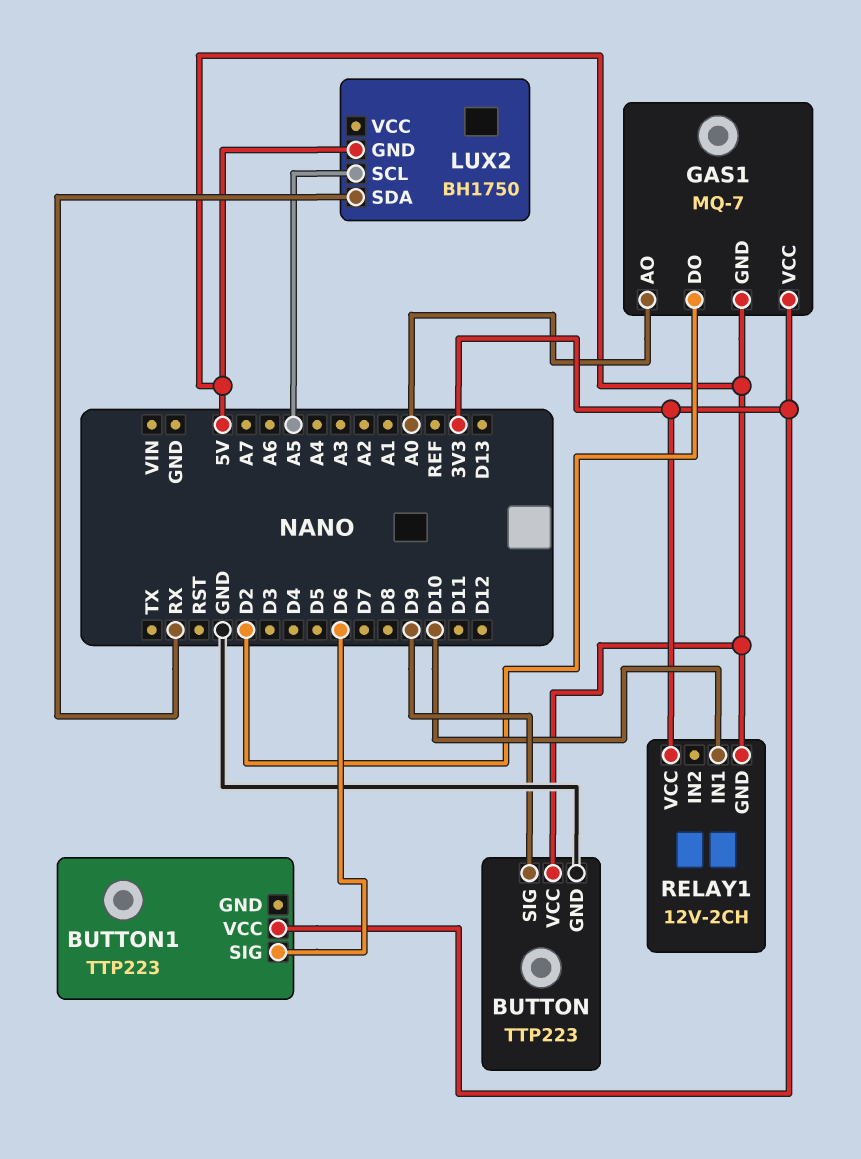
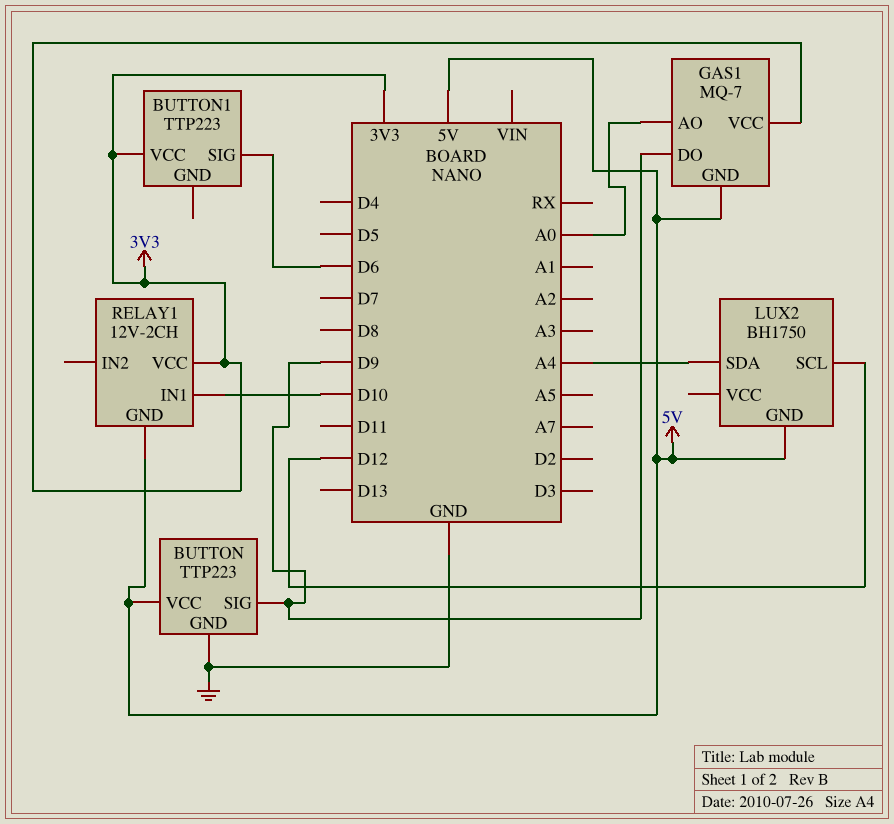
GAS1 pin DO: D2 -> D9
LUX2 pin SCL: A5 -> D12
LUX2 pin SDA: RX -> A4

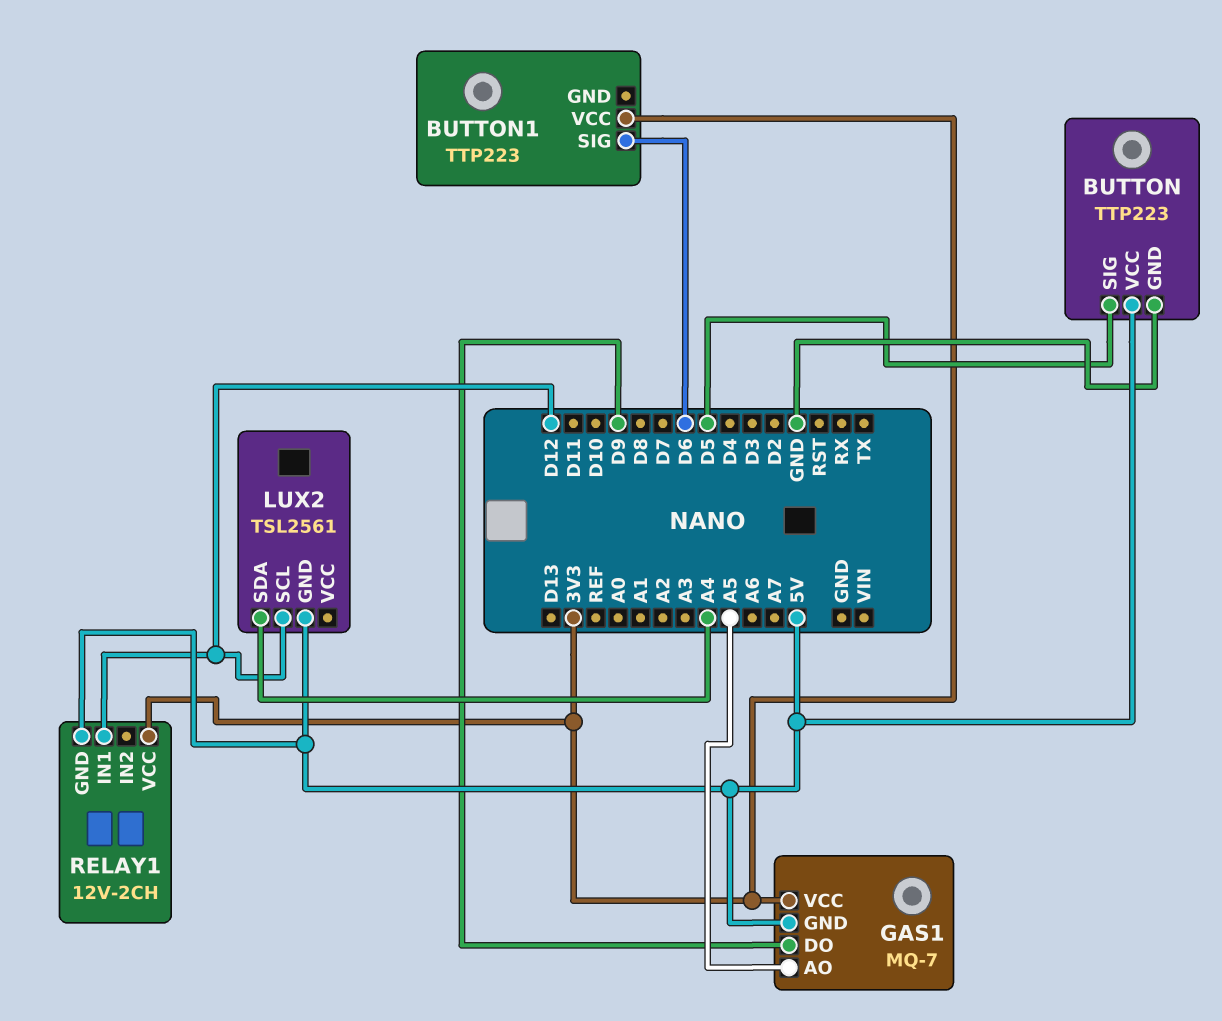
BUTTON pin SIG: D9 -> D5
GAS1 pin AO: A0 -> A5
LUX2: BH1750 -> TSL2561
RELAY1 pin IN1: D10 -> D12

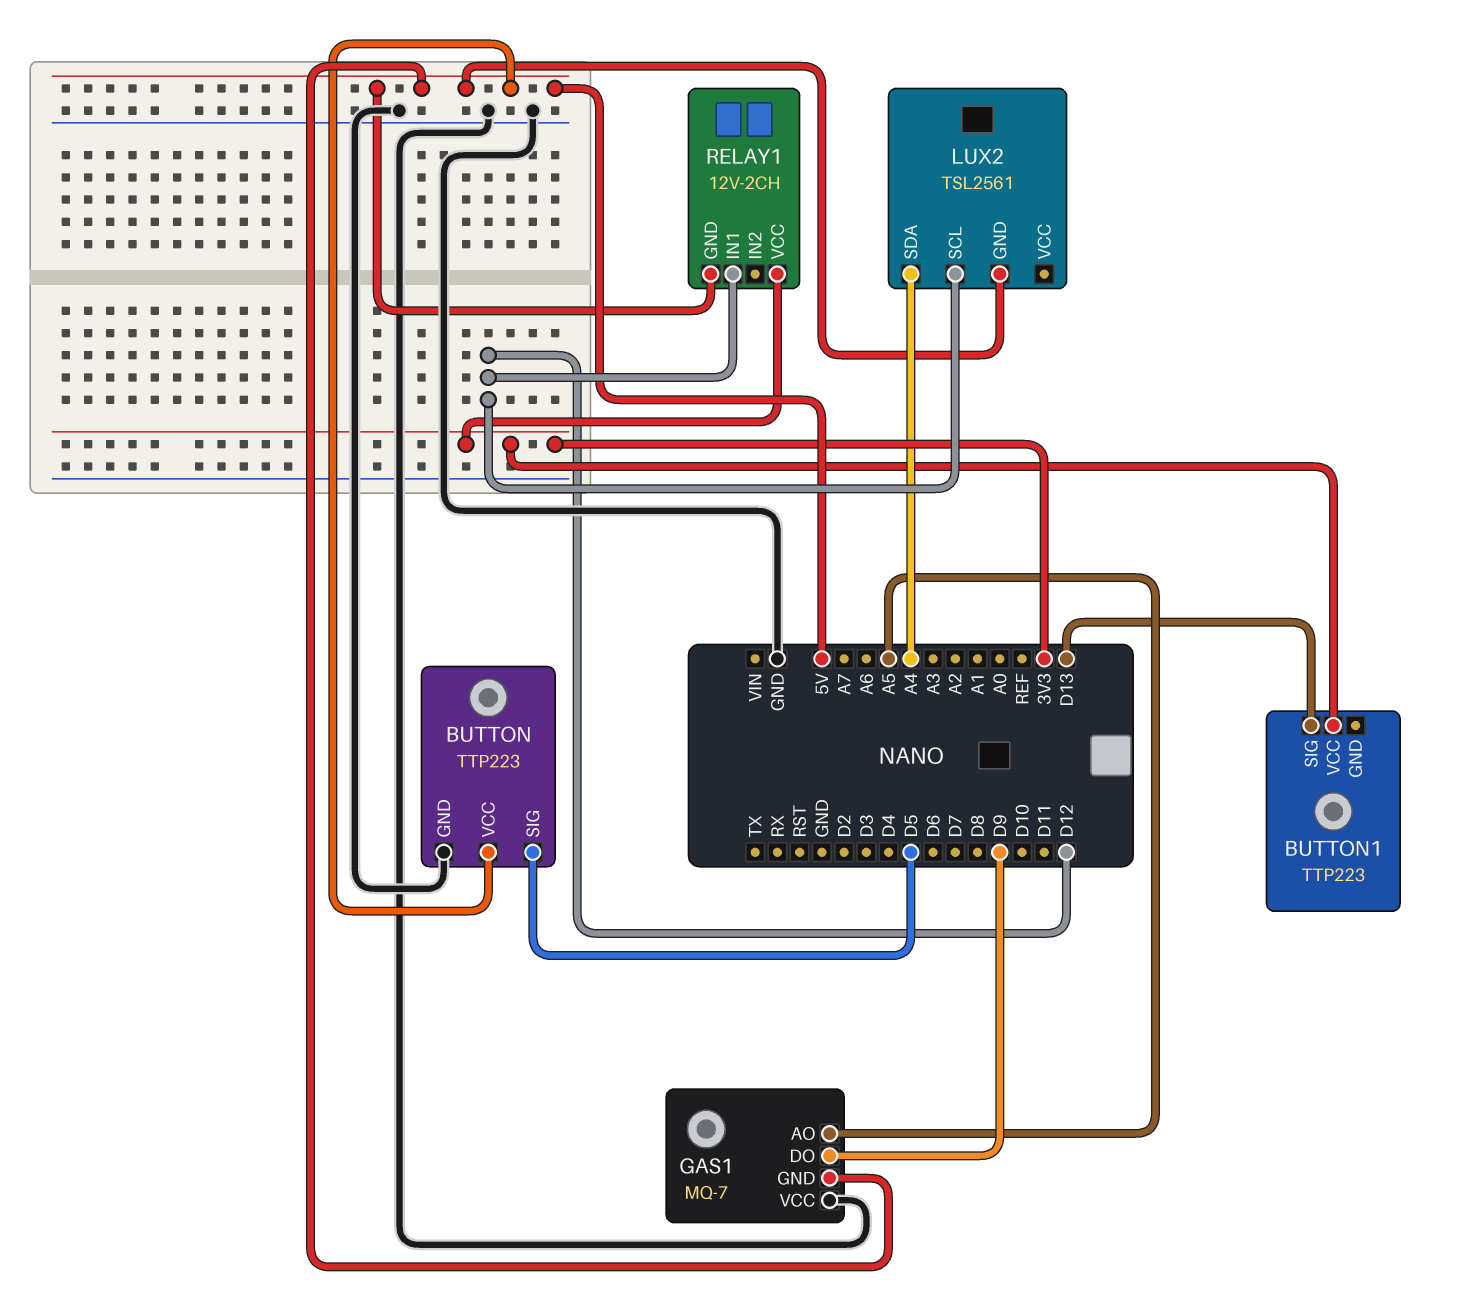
BUTTON1 pin SIG: D6 -> D13
GAS1 pin VCC: 3V3 -> GND

